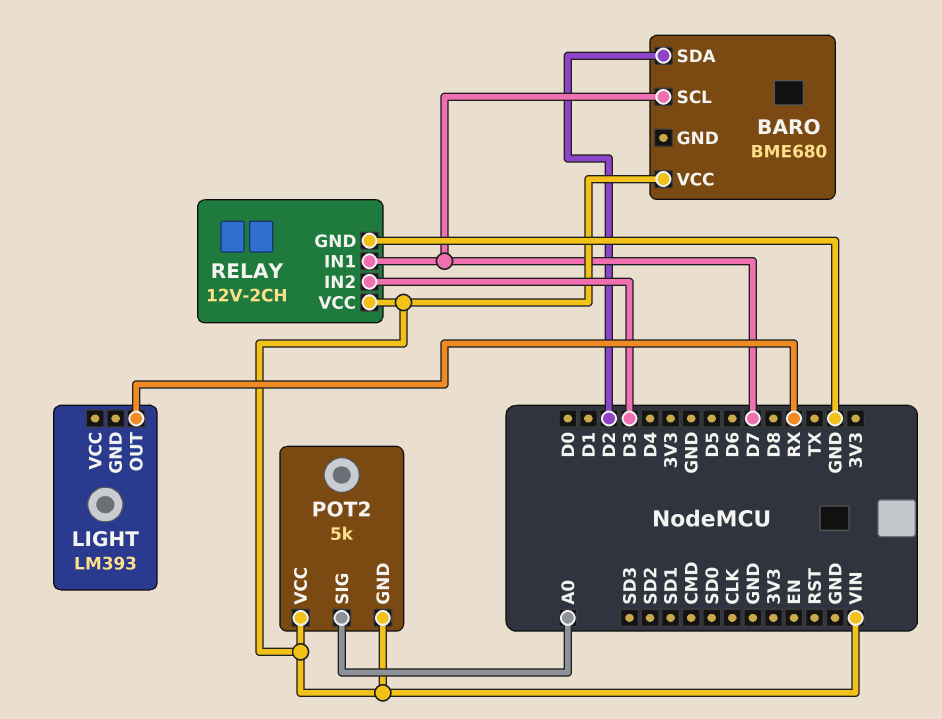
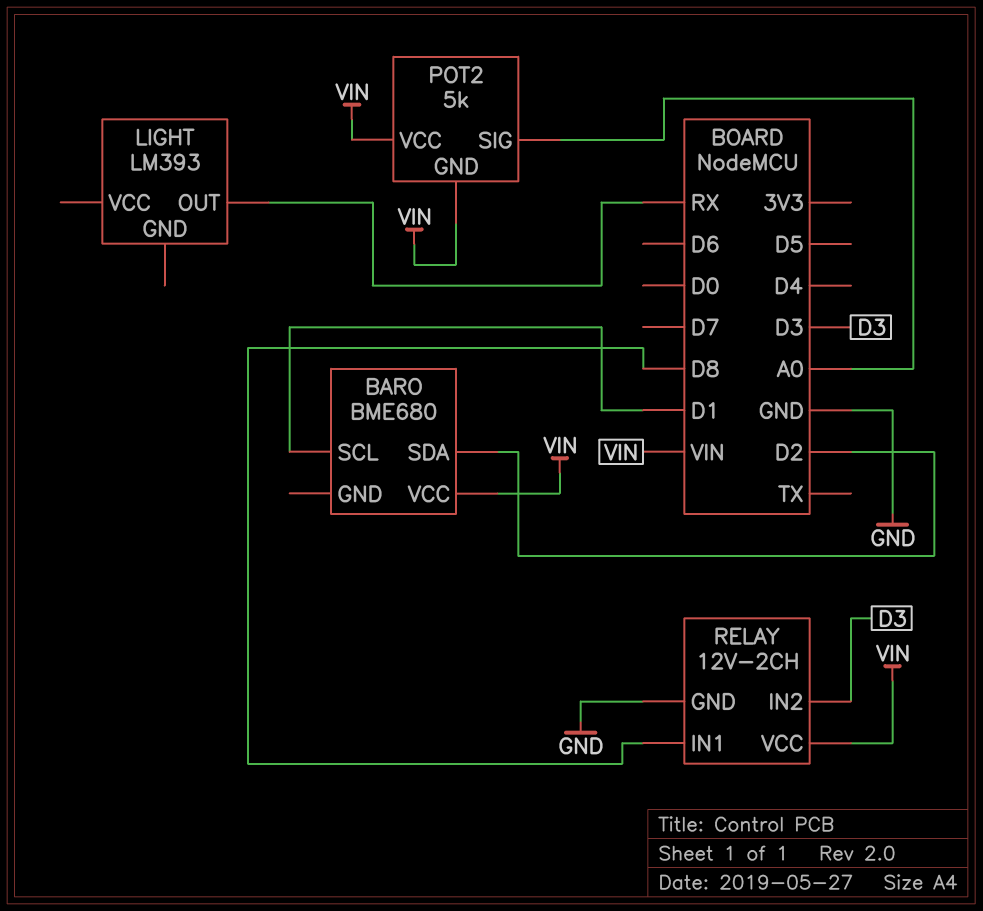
BARO pin SCL: D7 -> D1
RELAY pin IN1: D7 -> D8

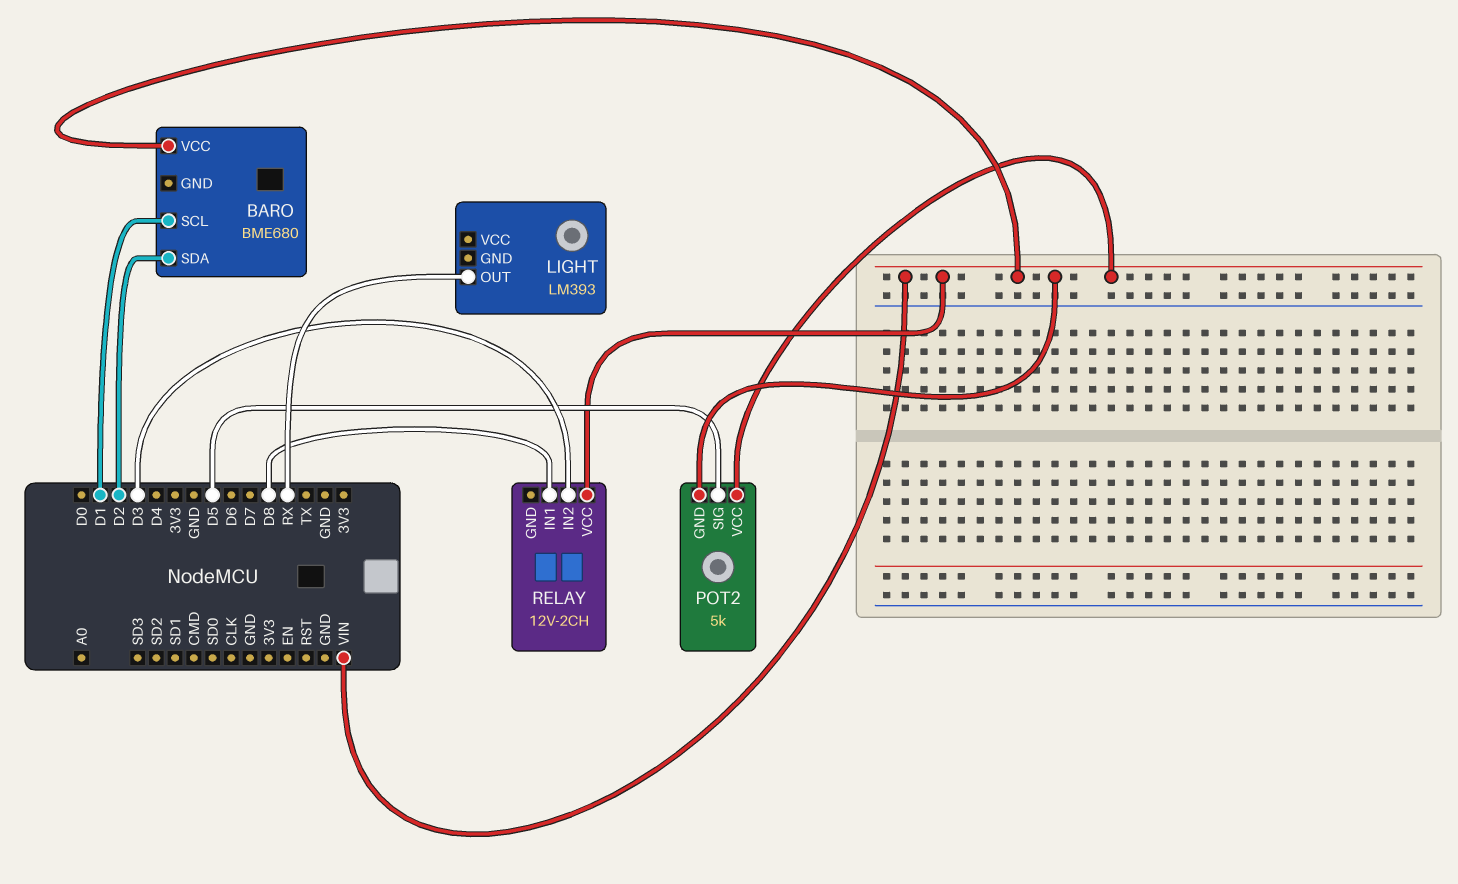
POT2 pin SIG: A0 -> D5
RELAY pin GND: GND -> none

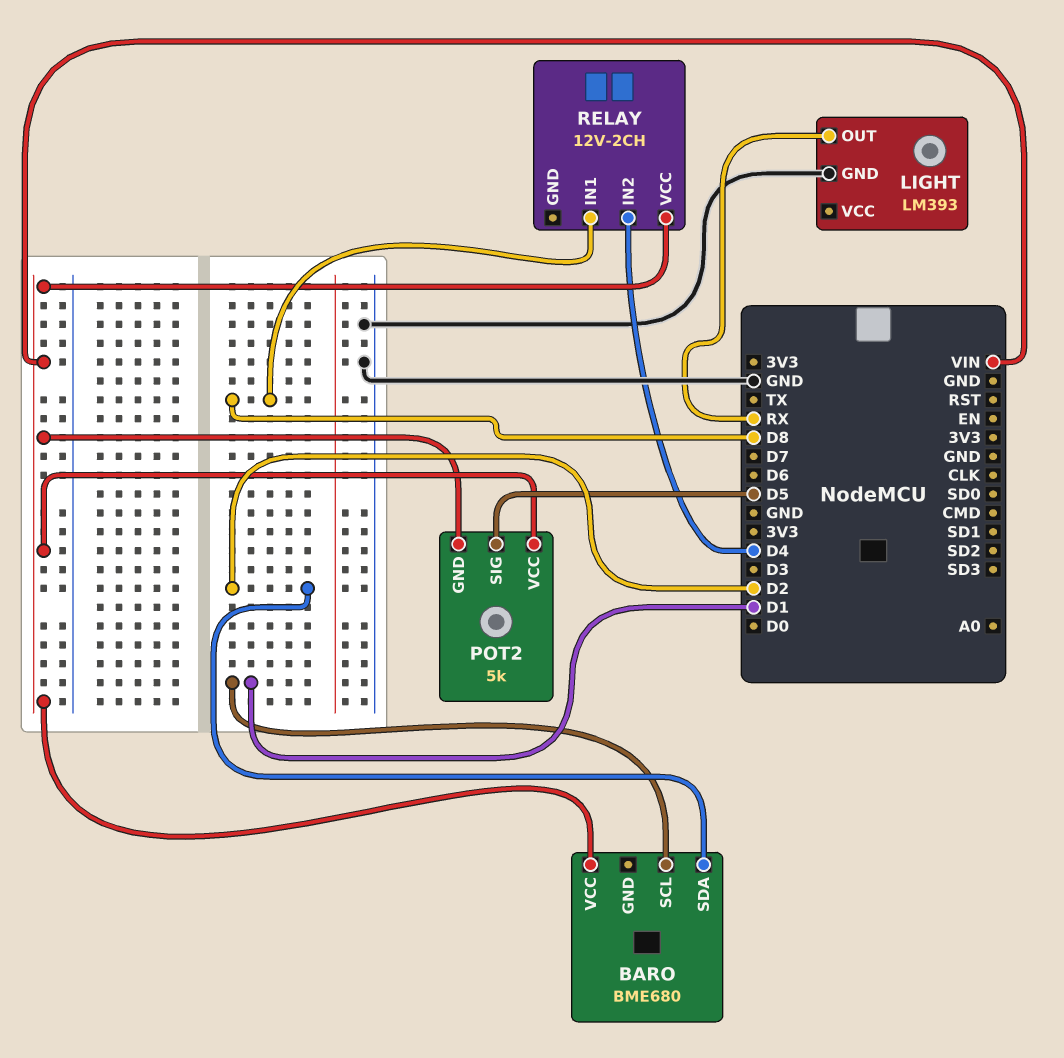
LIGHT pin GND: none -> GND
RELAY pin IN2: D3 -> D4

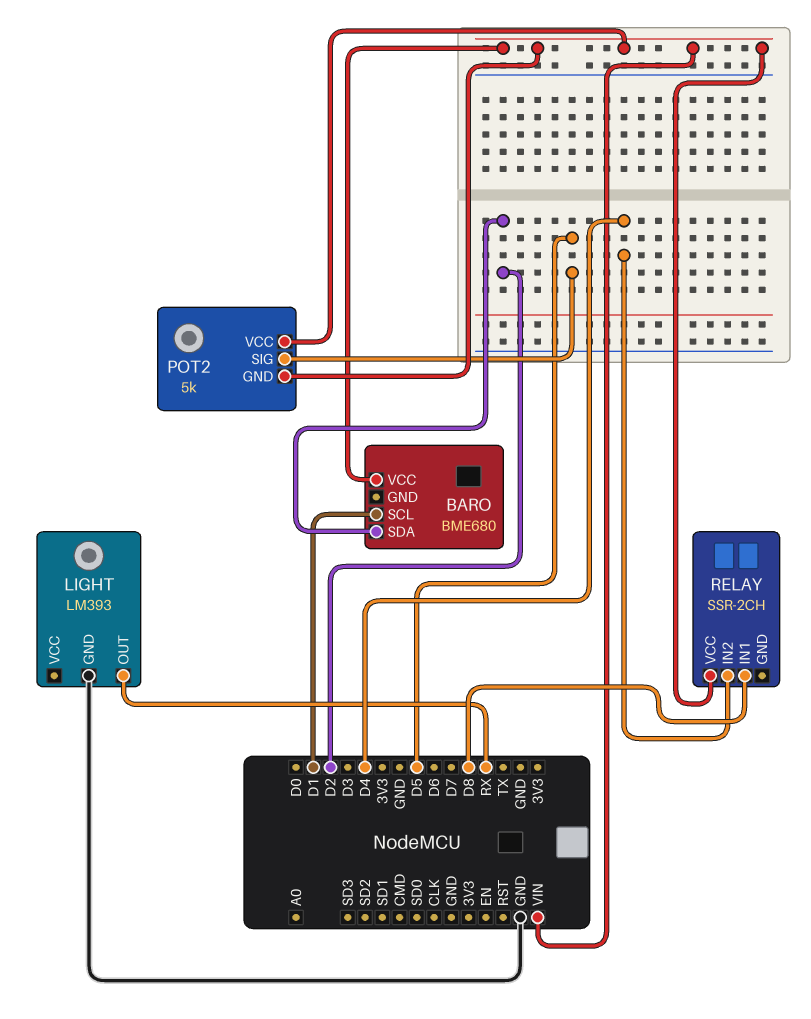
RELAY: 12V-2CH -> SSR-2CH

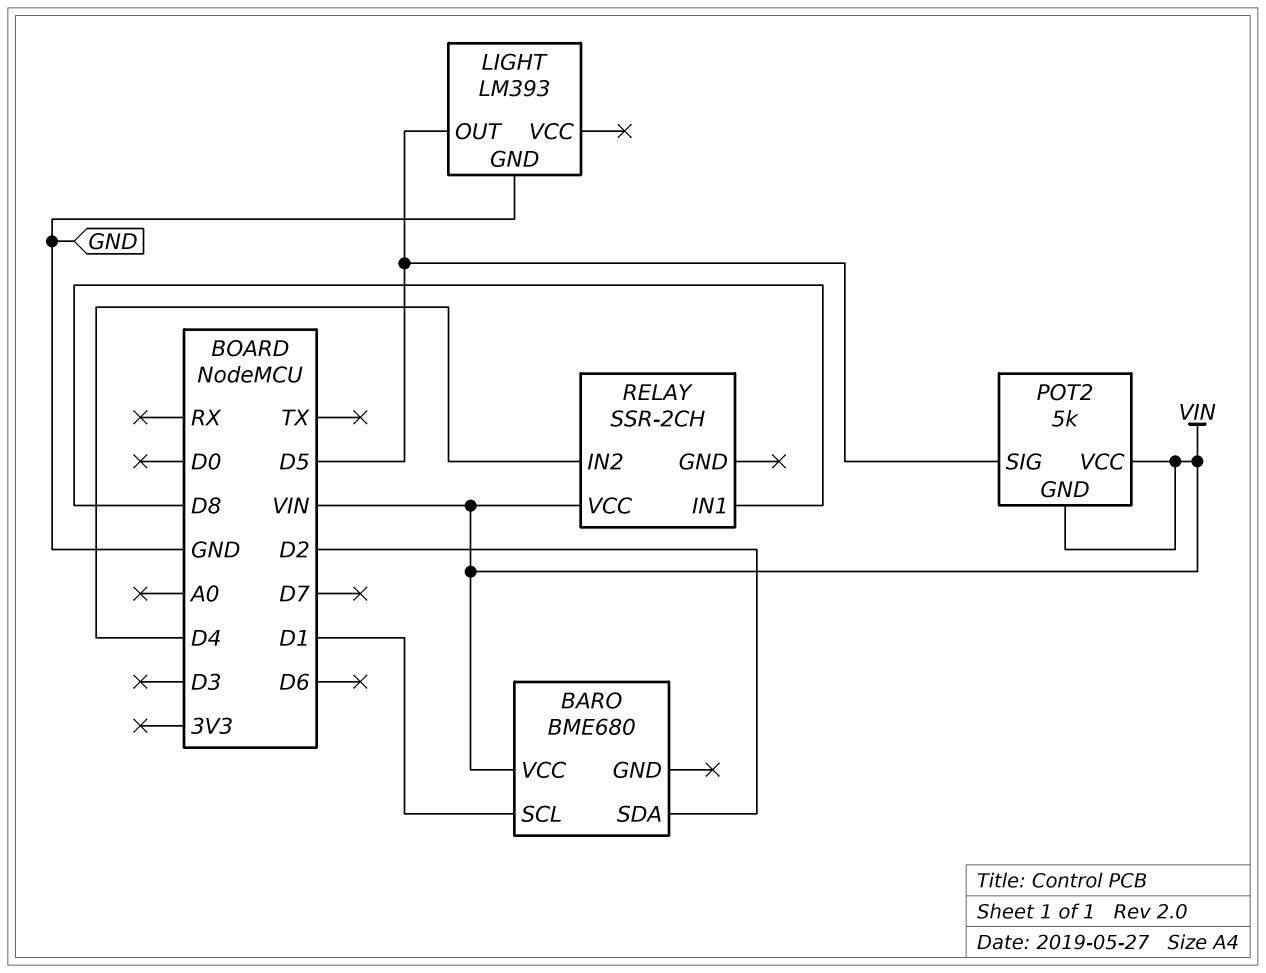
LIGHT pin OUT: RX -> D5

